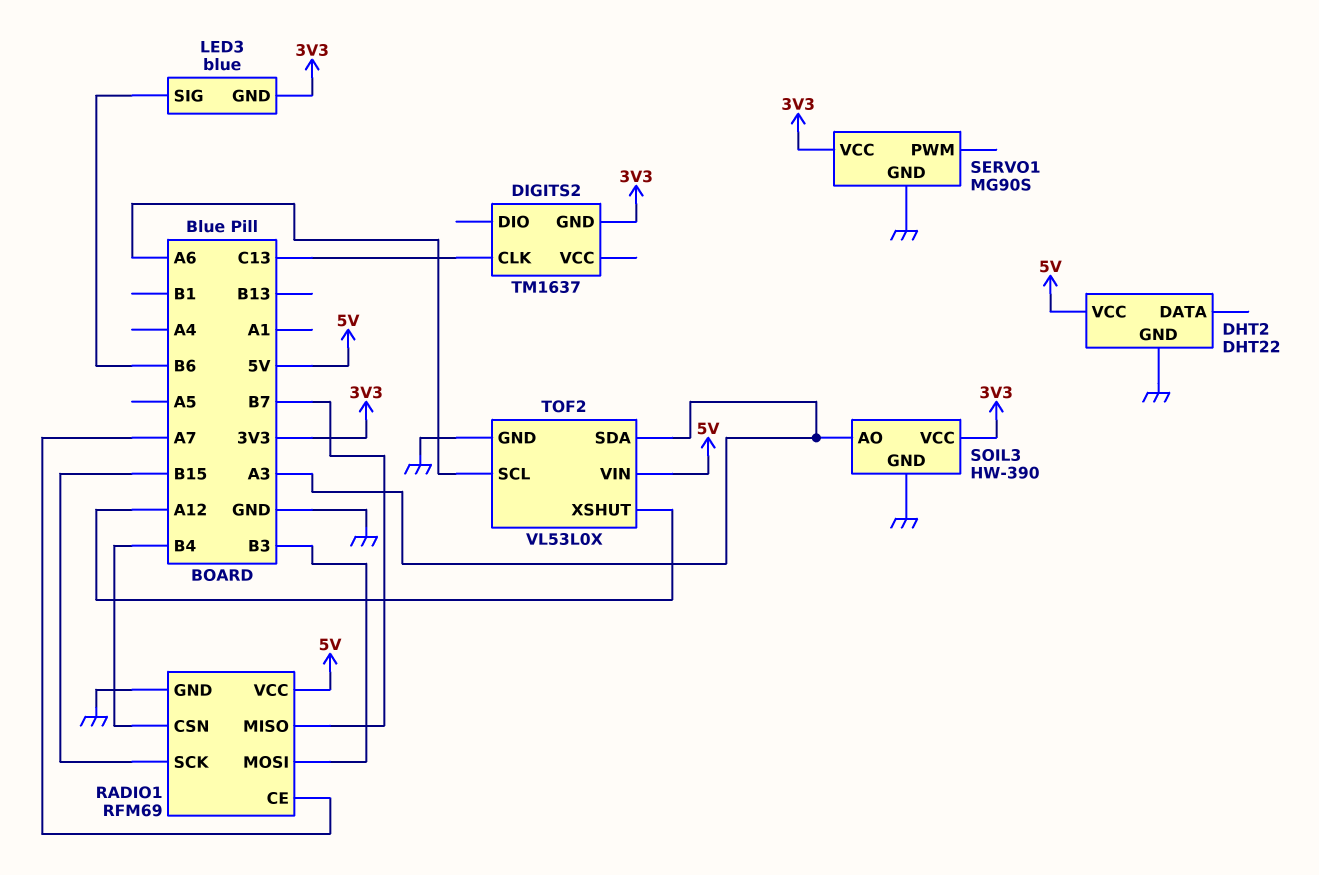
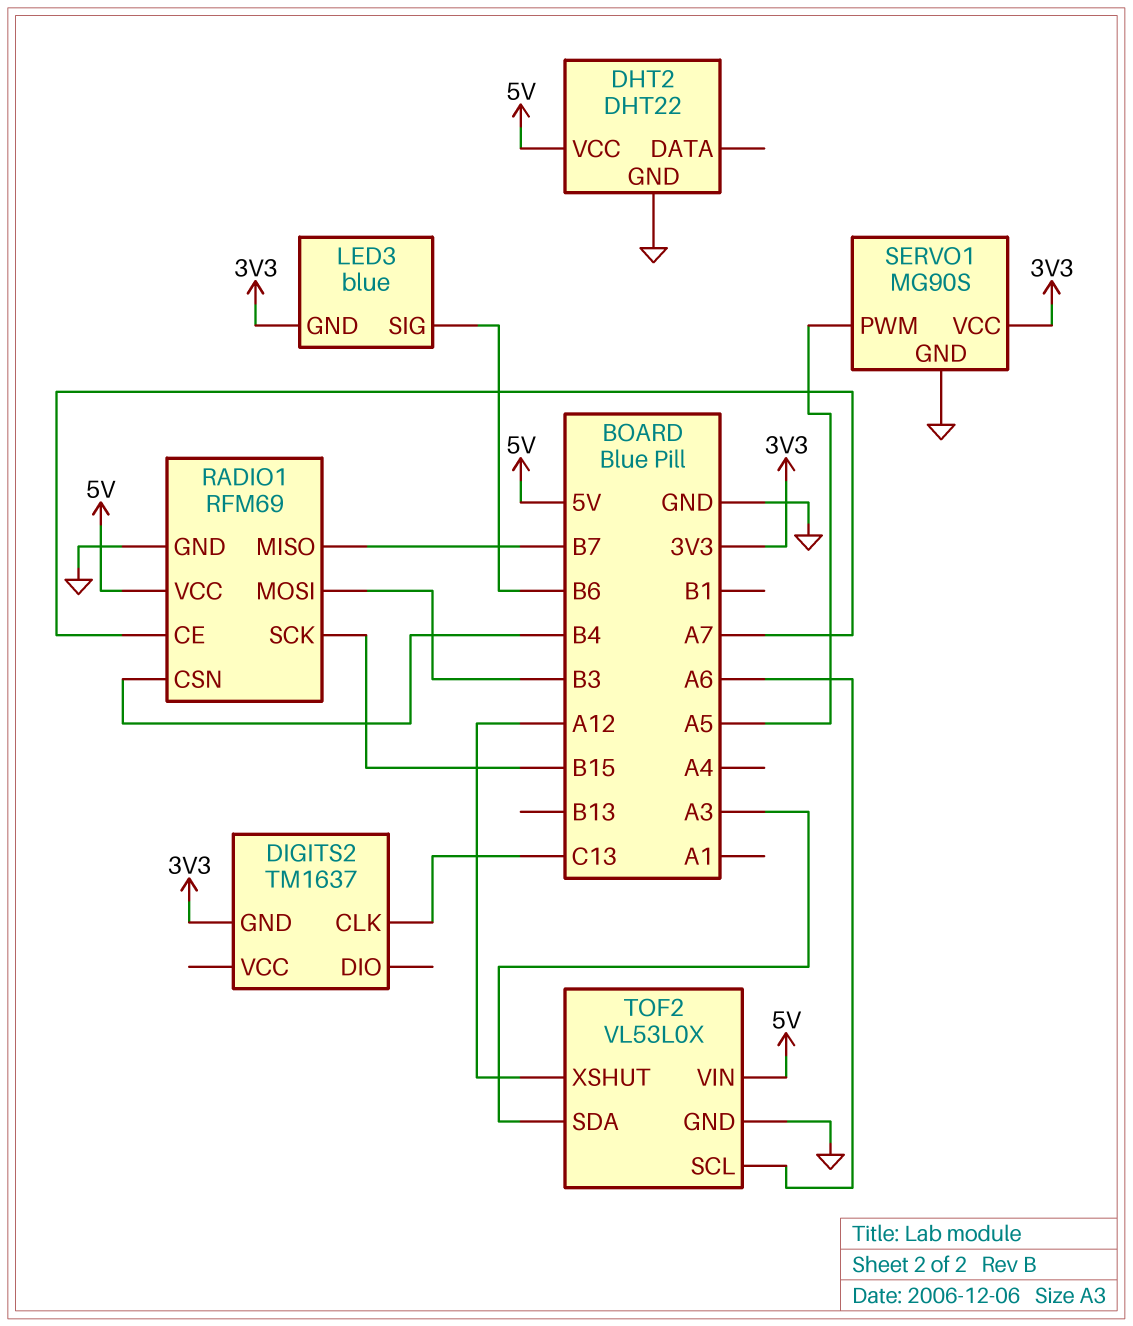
SERVO1 pin PWM: none -> A5
SOIL3: HW-390 -> none
SOIL3 pin AO: A3 -> none
SOIL3 pin GND: GND -> none
SOIL3 pin VCC: 3V3 -> none

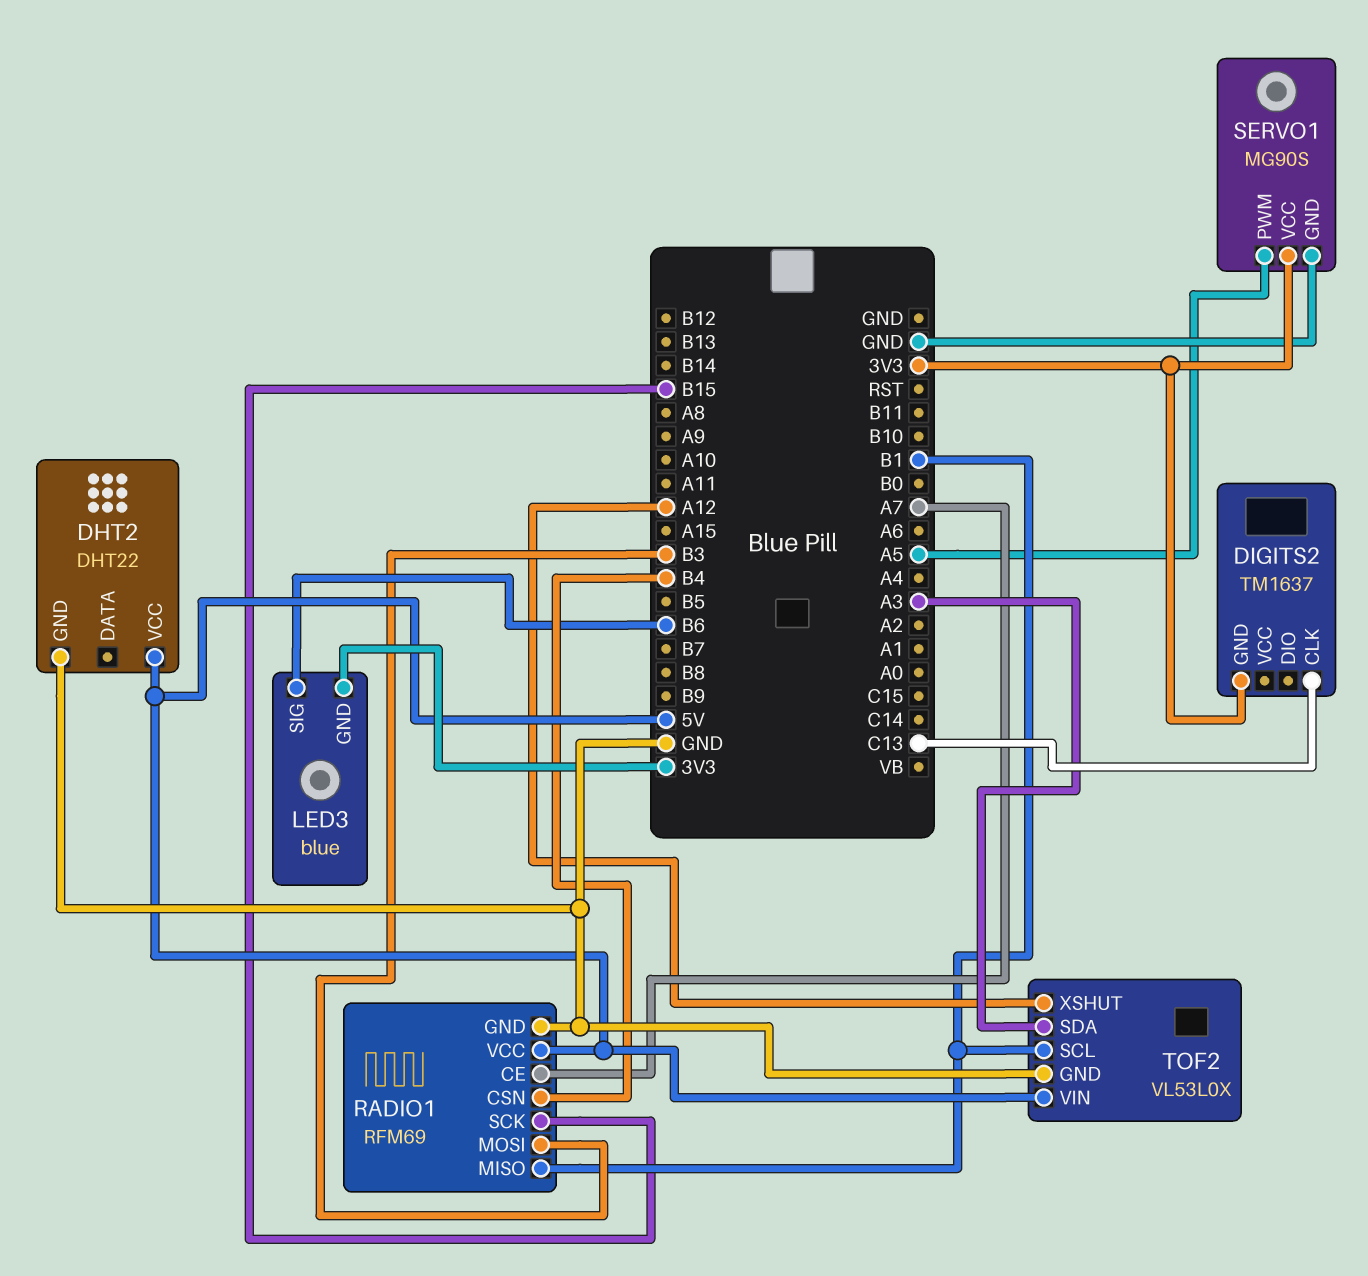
RADIO1 pin MISO: B7 -> B1
TOF2 pin SCL: A6 -> B1

